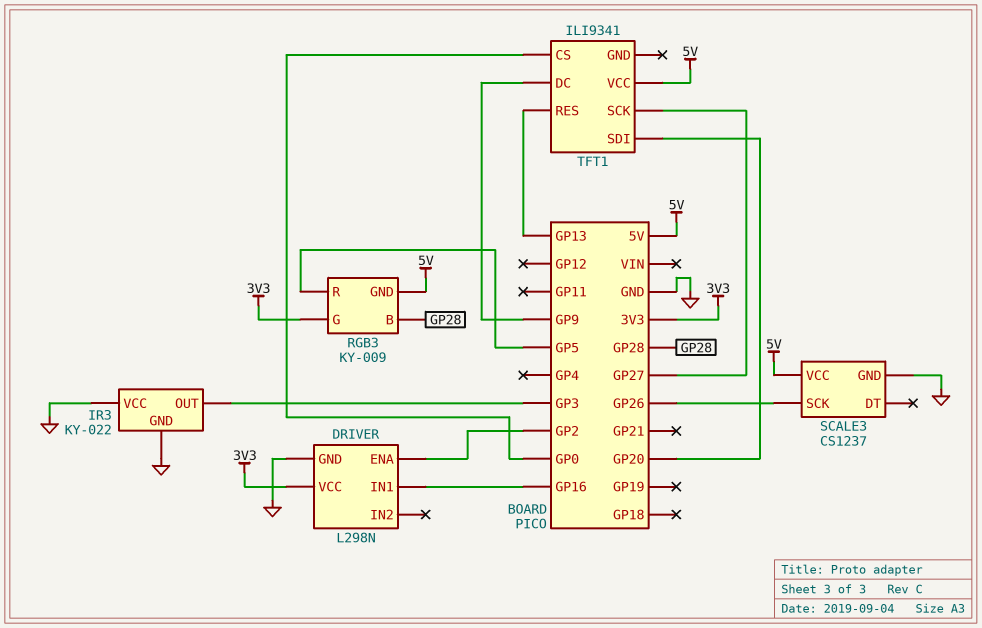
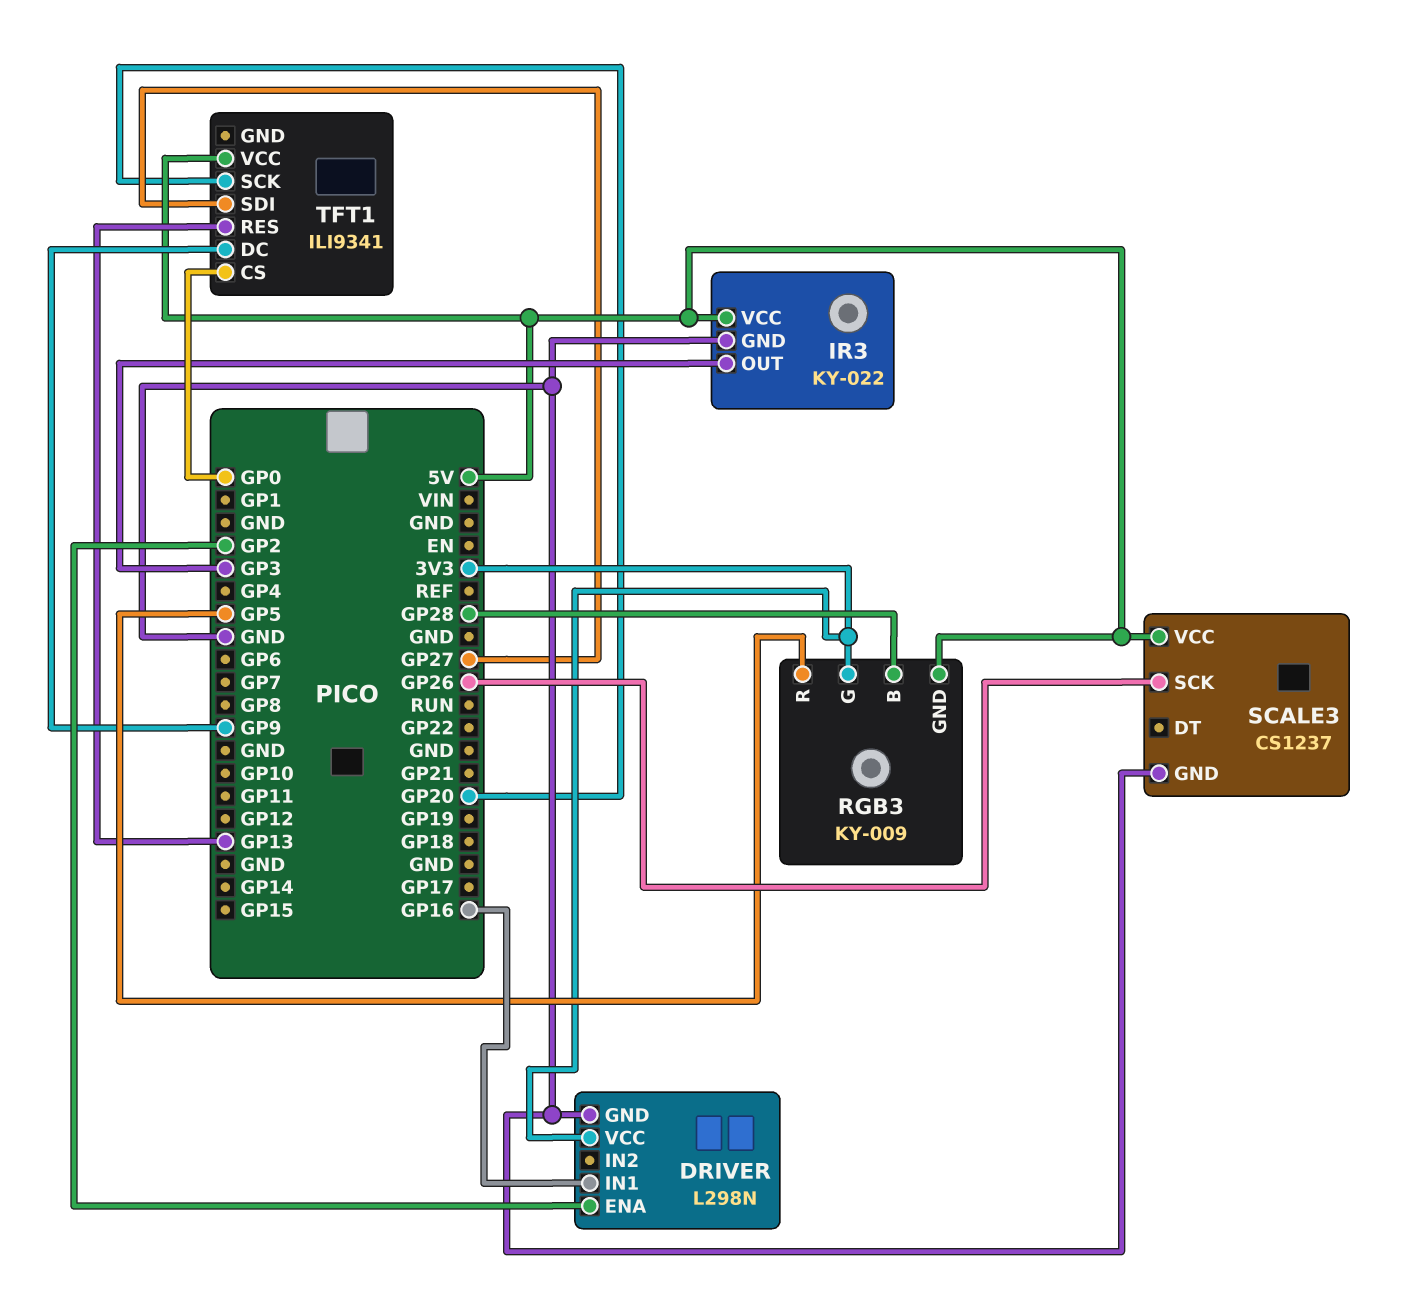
IR3 pin VCC: GND -> 5V
TFT1 pin SCK: GP27 -> GP20
TFT1 pin SDI: GP20 -> GP27

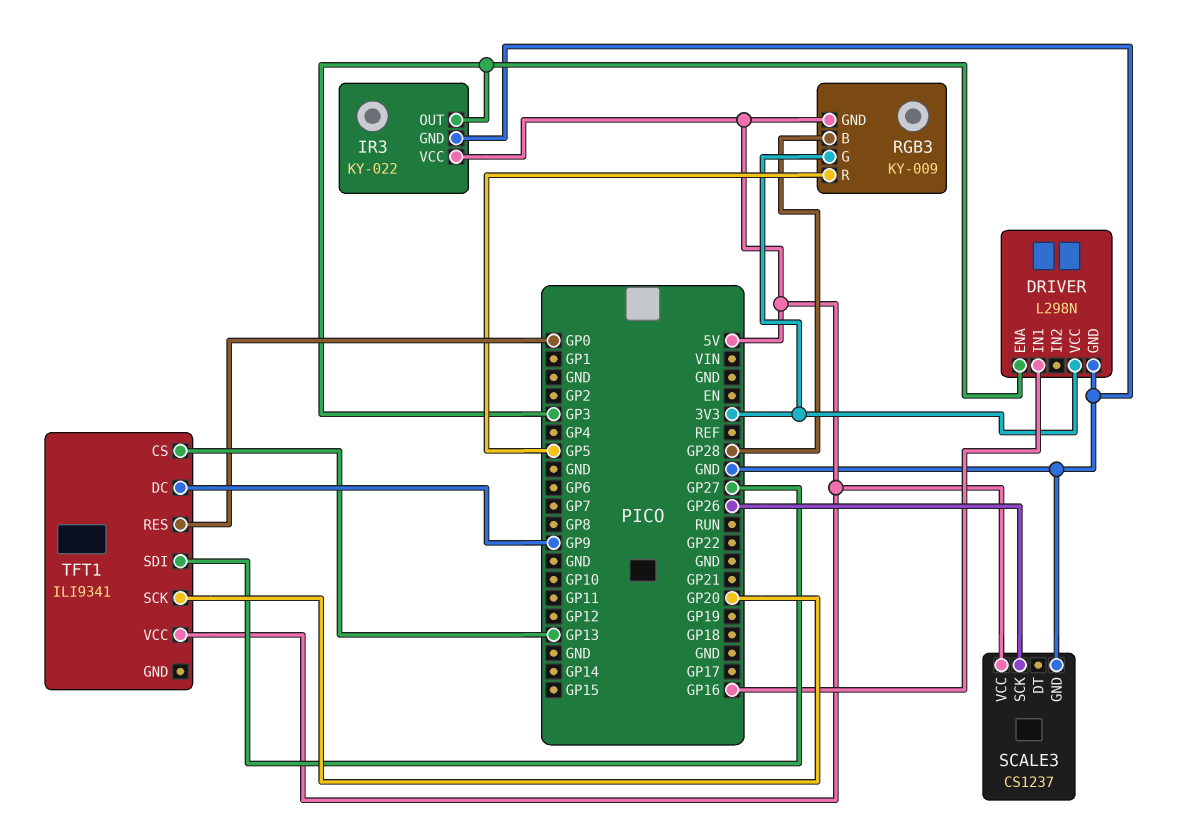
DRIVER pin ENA: GP2 -> GP3
TFT1 pin CS: GP0 -> GP13
TFT1 pin RES: GP13 -> GP0

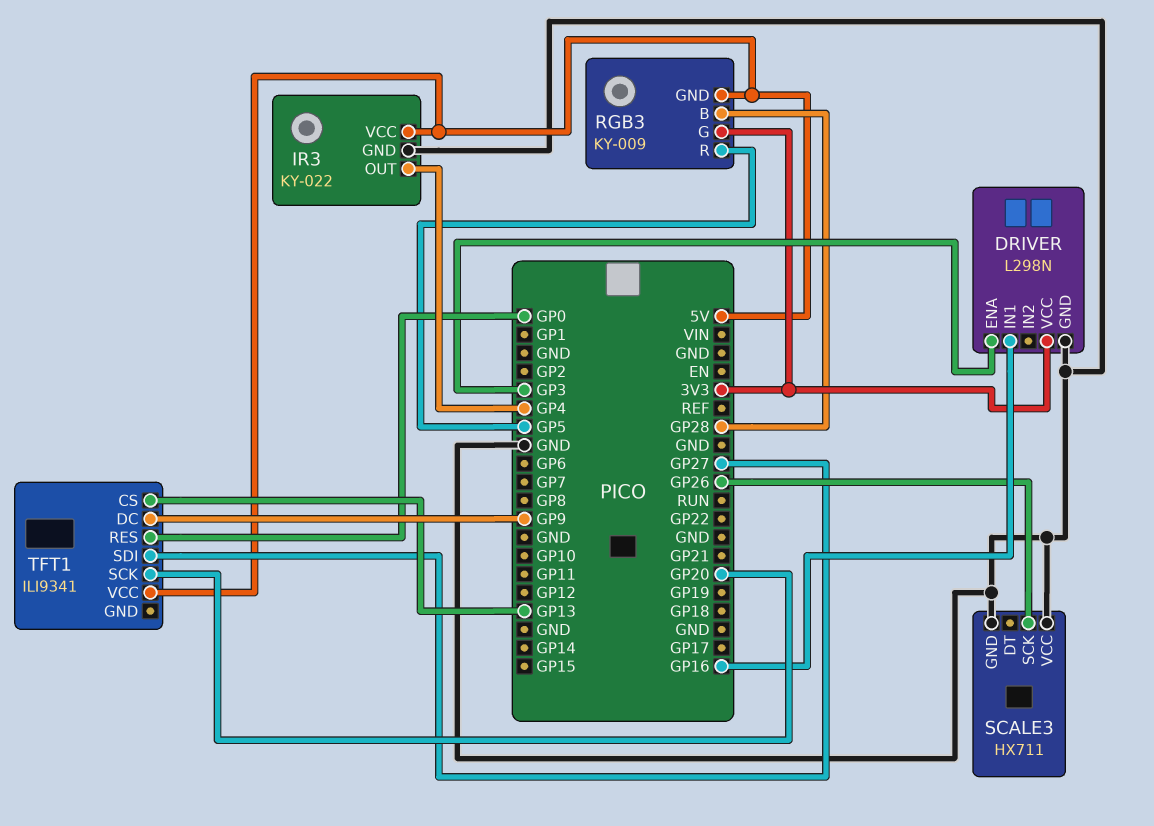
IR3 pin OUT: GP3 -> GP4
SCALE3: CS1237 -> HX711
SCALE3 pin VCC: 5V -> GND

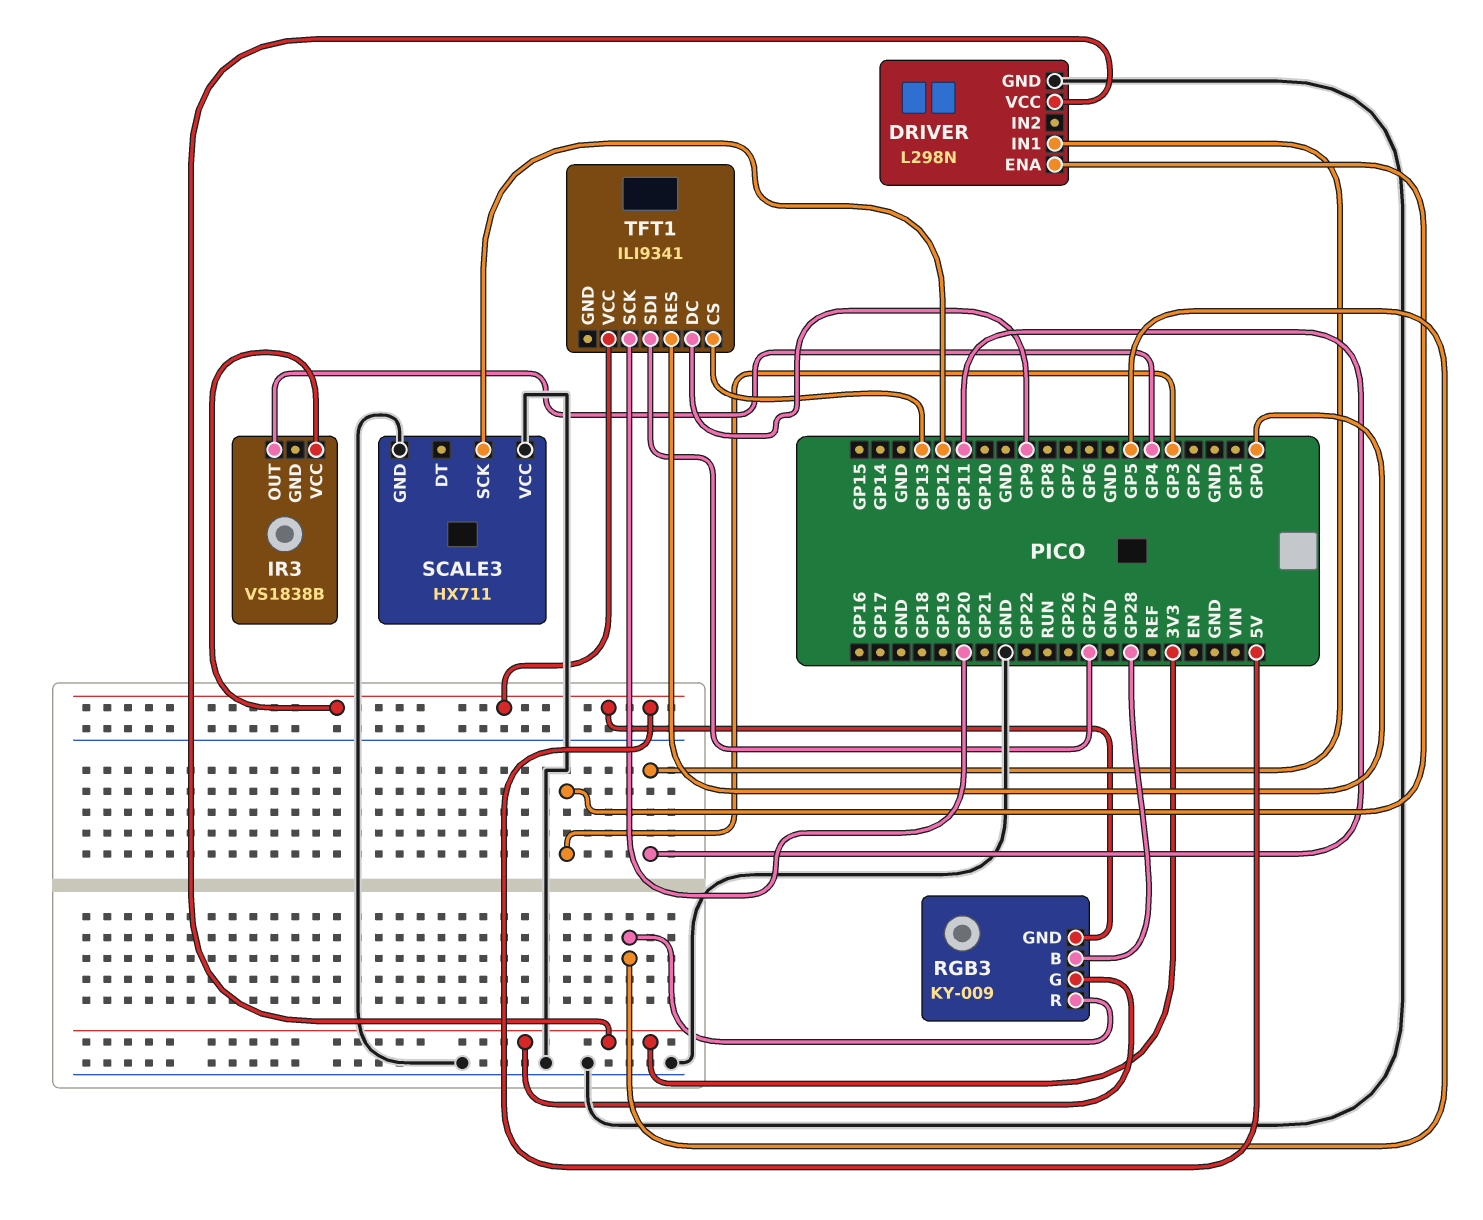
DRIVER pin IN1: GP16 -> GP11
IR3: KY-022 -> VS1838B
IR3 pin GND: GND -> none
SCALE3 pin SCK: GP26 -> GP12

